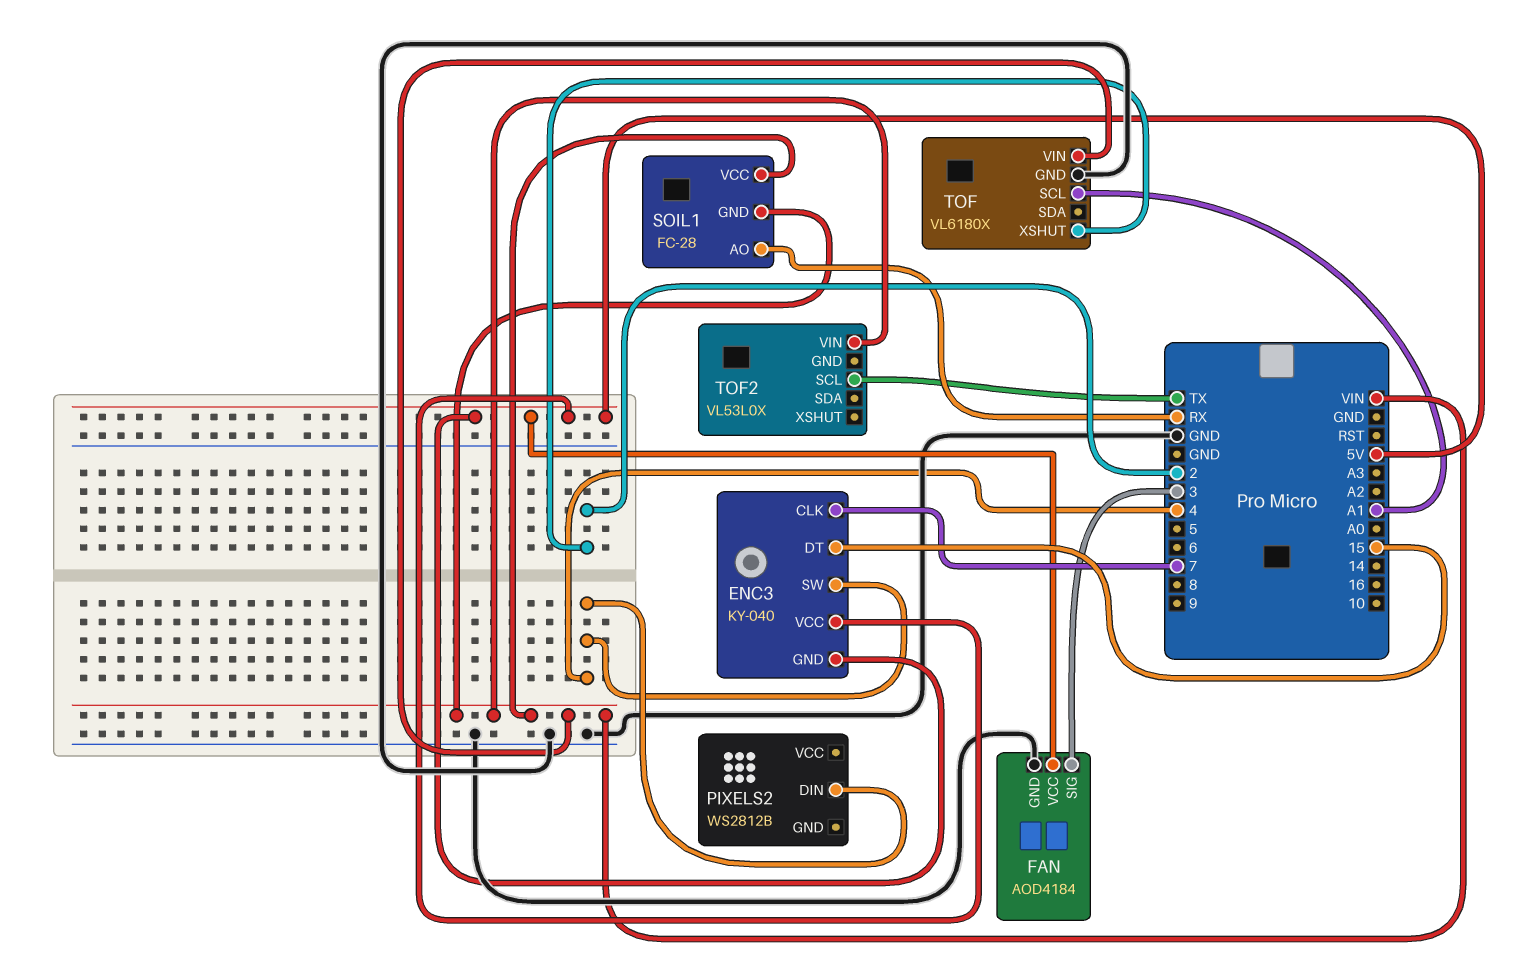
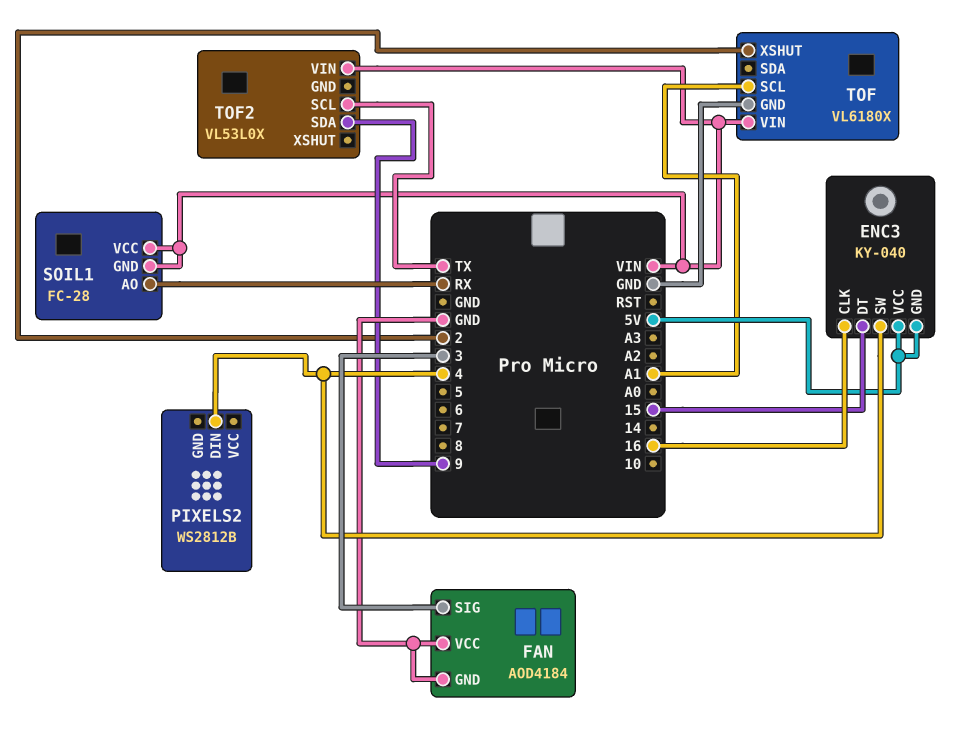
ENC3 pin CLK: 7 -> 16
FAN pin VCC: 5V -> GND
TOF2 pin SDA: none -> 9

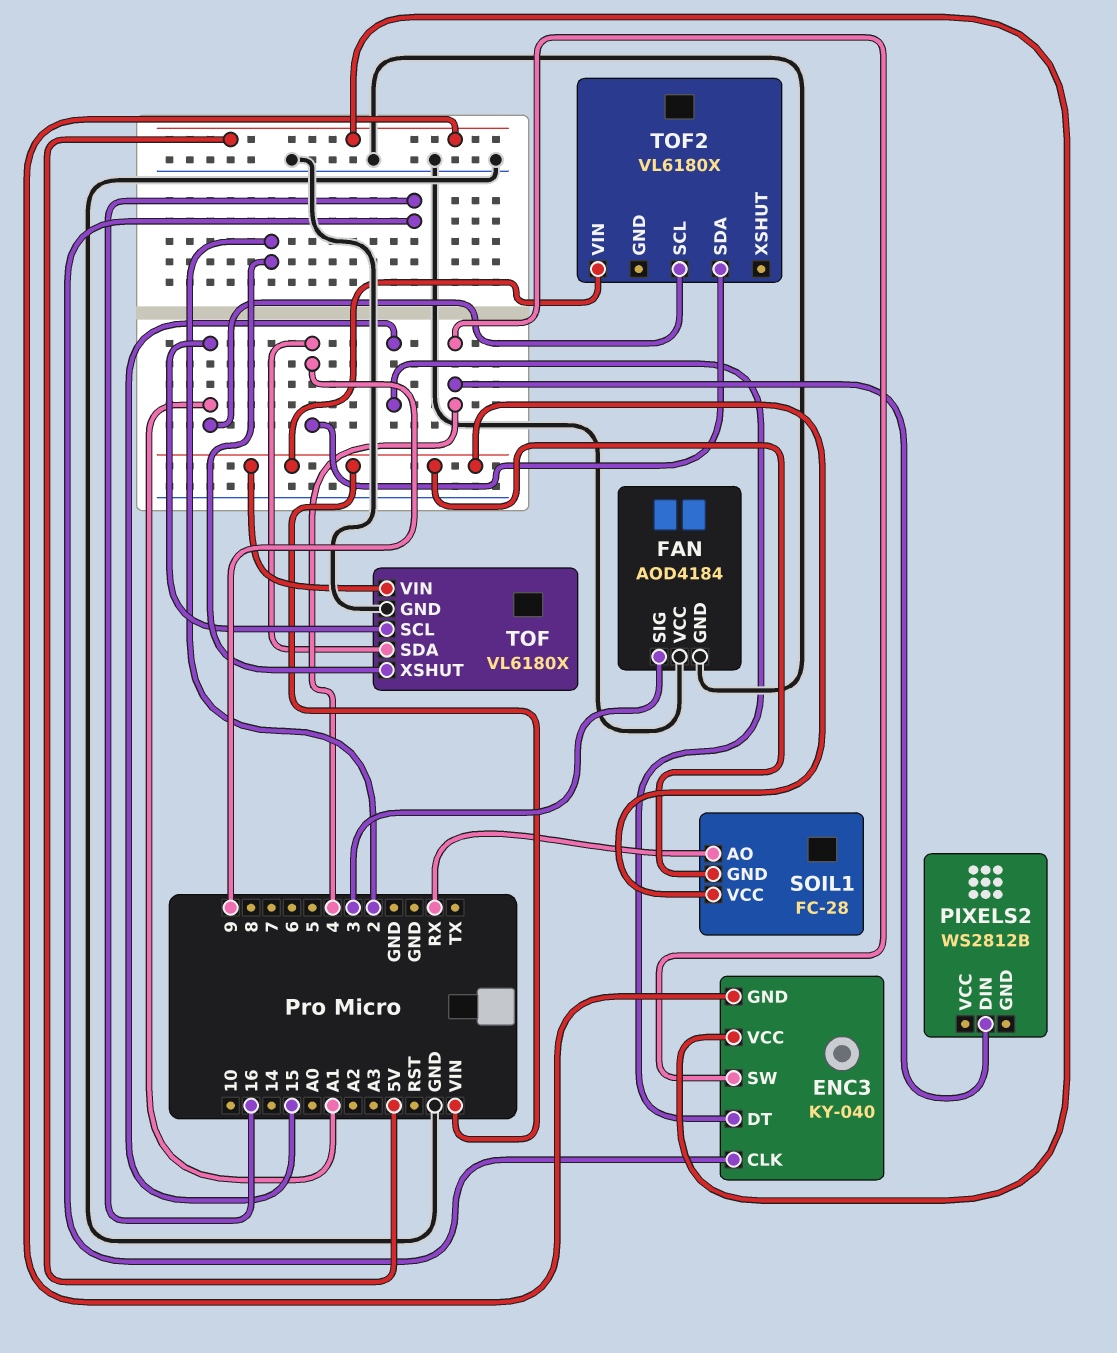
TOF pin SDA: none -> 9
TOF2: VL53L0X -> VL6180X
TOF2 pin SCL: TX -> A1

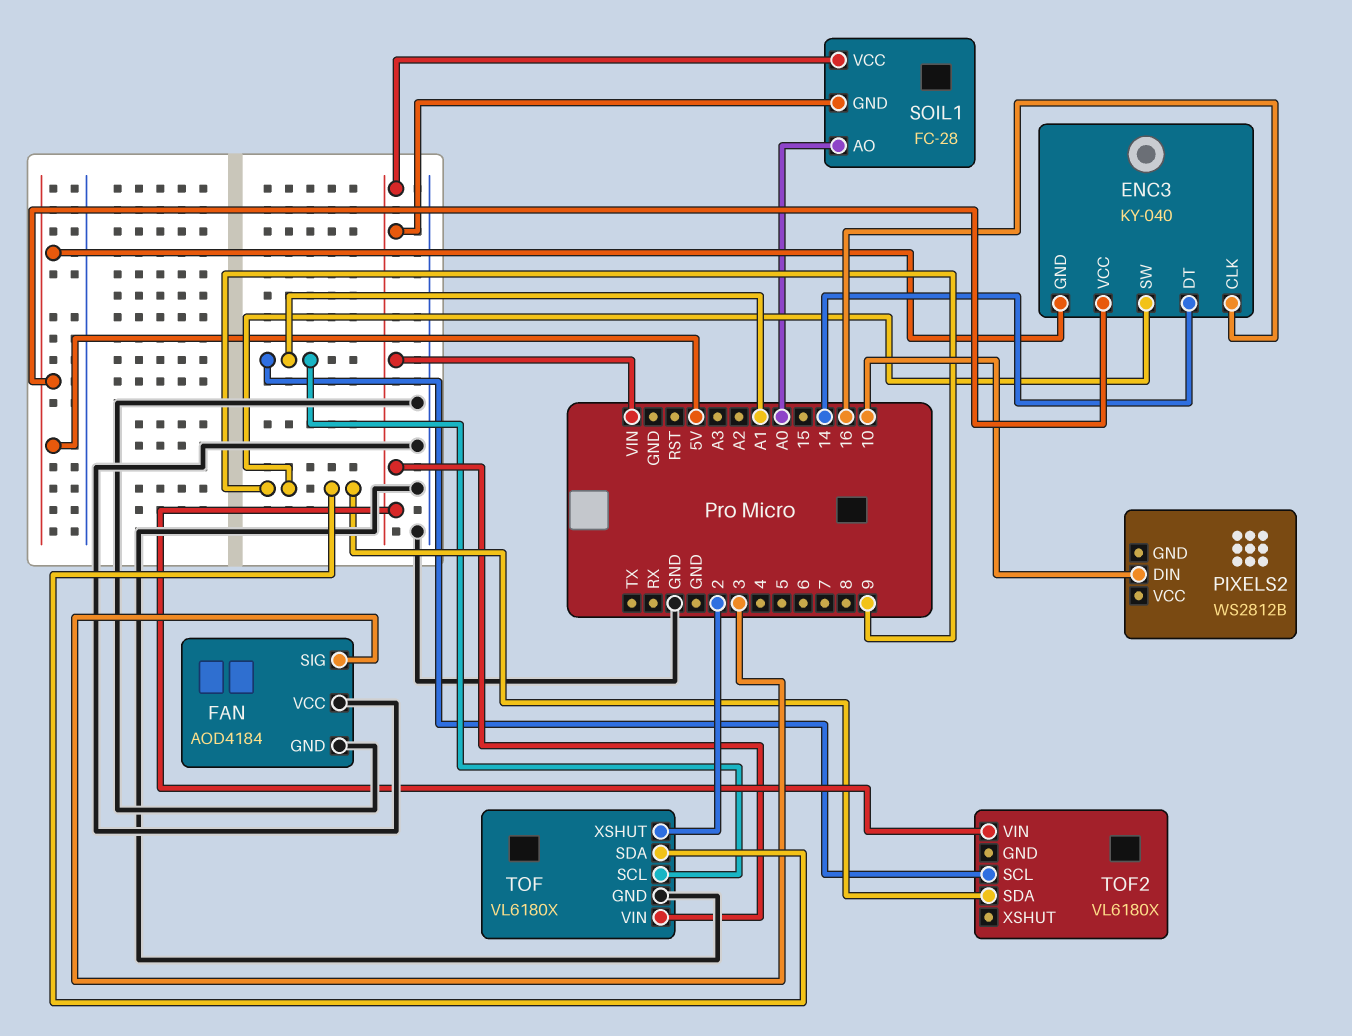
ENC3 pin DT: 15 -> 14
ENC3 pin SW: 4 -> 9
PIXELS2 pin DIN: 4 -> 10
SOIL1 pin AO: RX -> A0

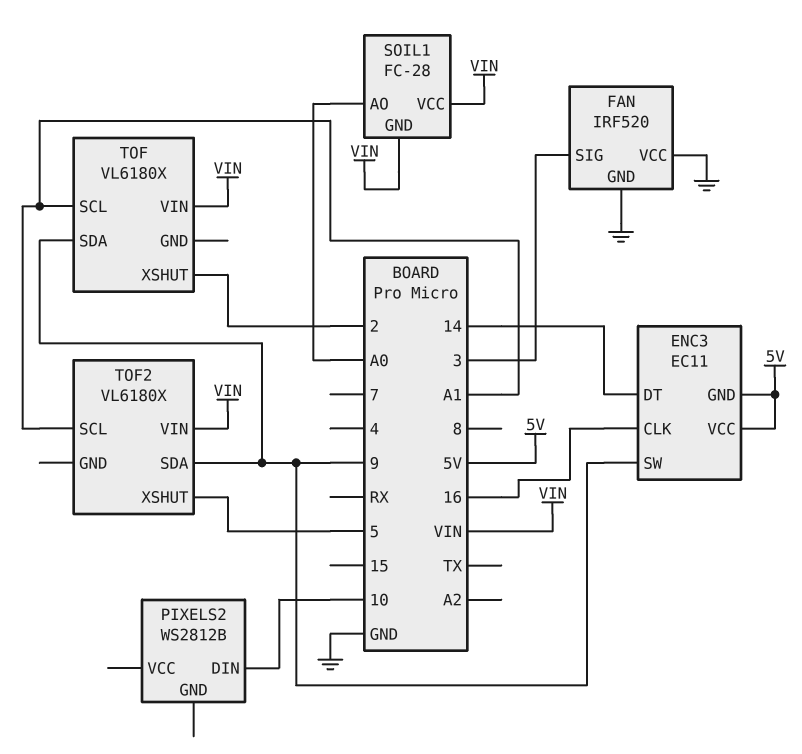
ENC3: KY-040 -> EC11
FAN: AOD4184 -> IRF520
TOF pin GND: GND -> none
TOF2 pin XSHUT: none -> 5

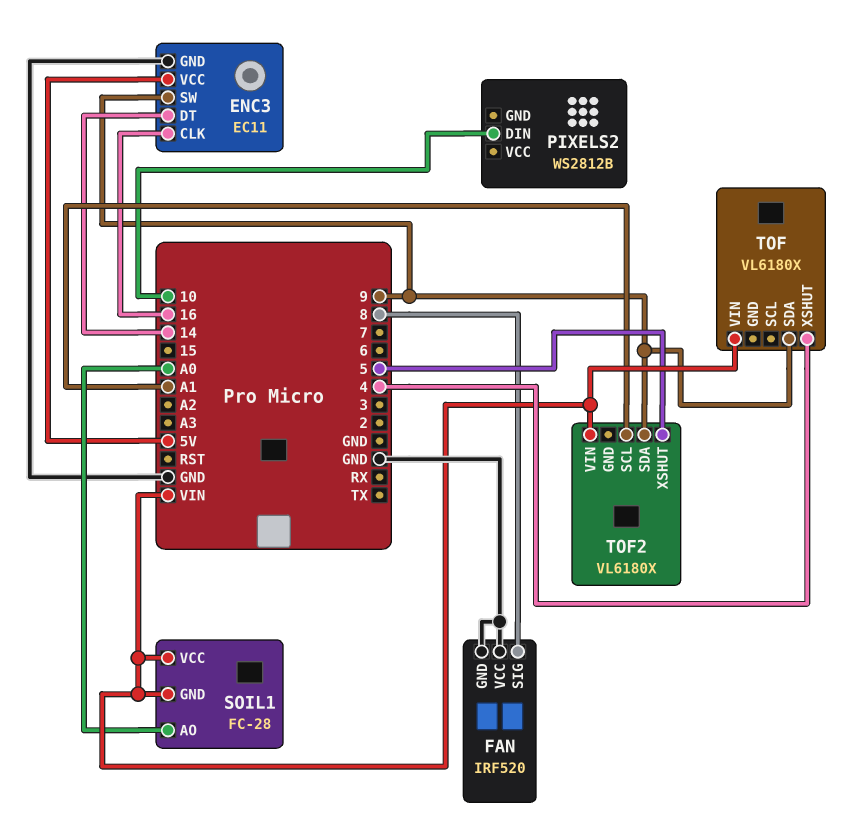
ENC3 pin GND: 5V -> GND
FAN pin SIG: 3 -> 8
TOF pin SCL: A1 -> none
TOF pin XSHUT: 2 -> 4

